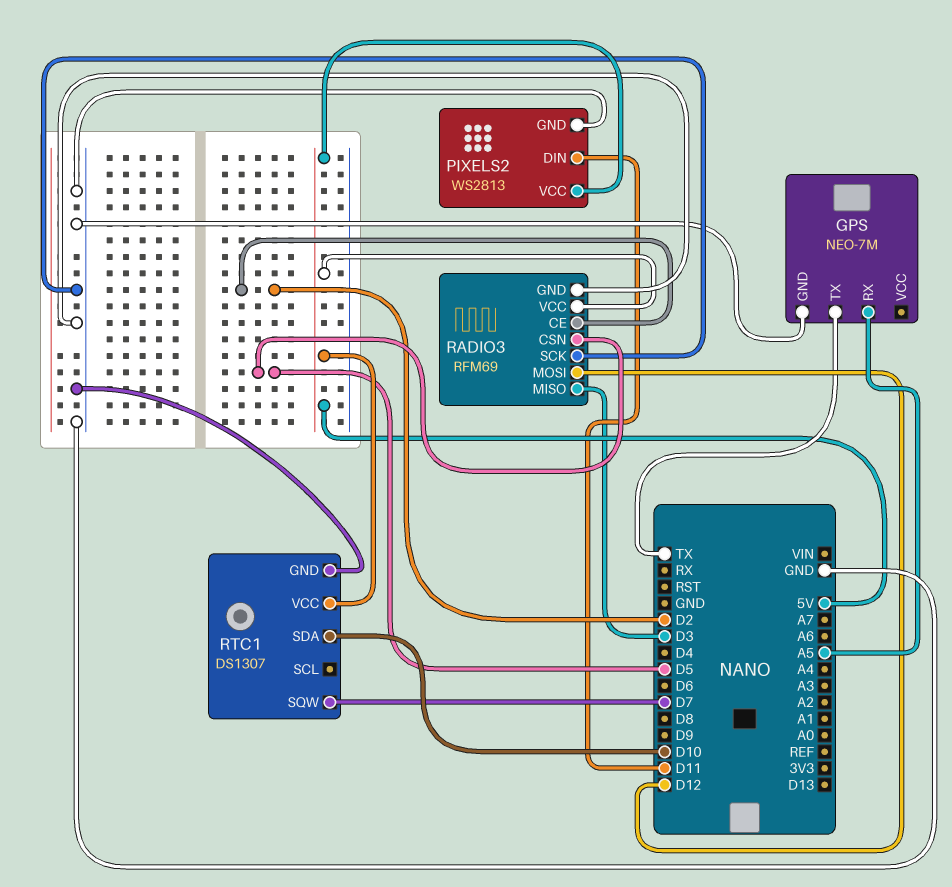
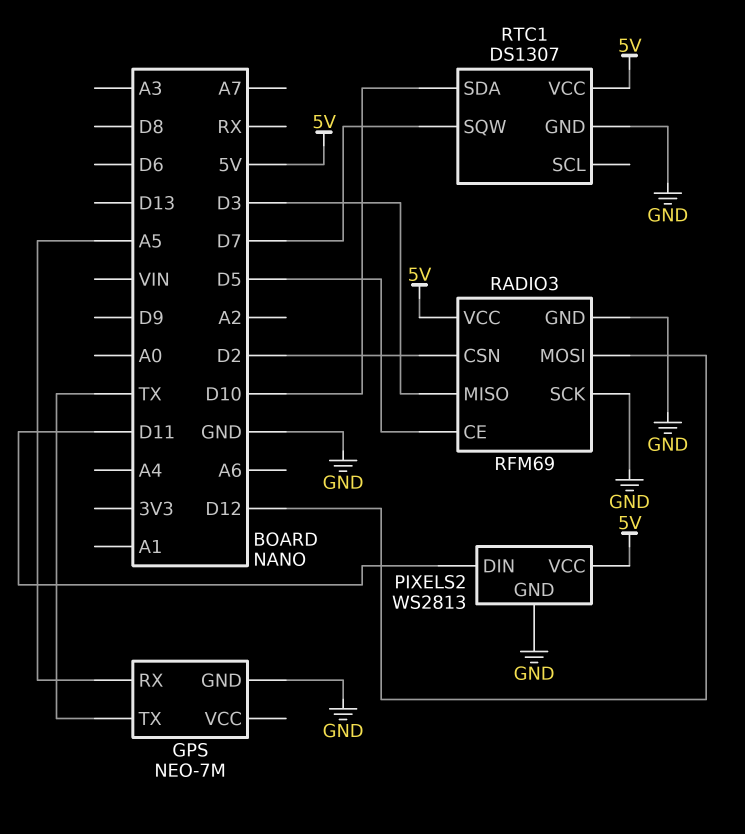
RADIO3 pin CE: D2 -> D5
RADIO3 pin CSN: D5 -> D2

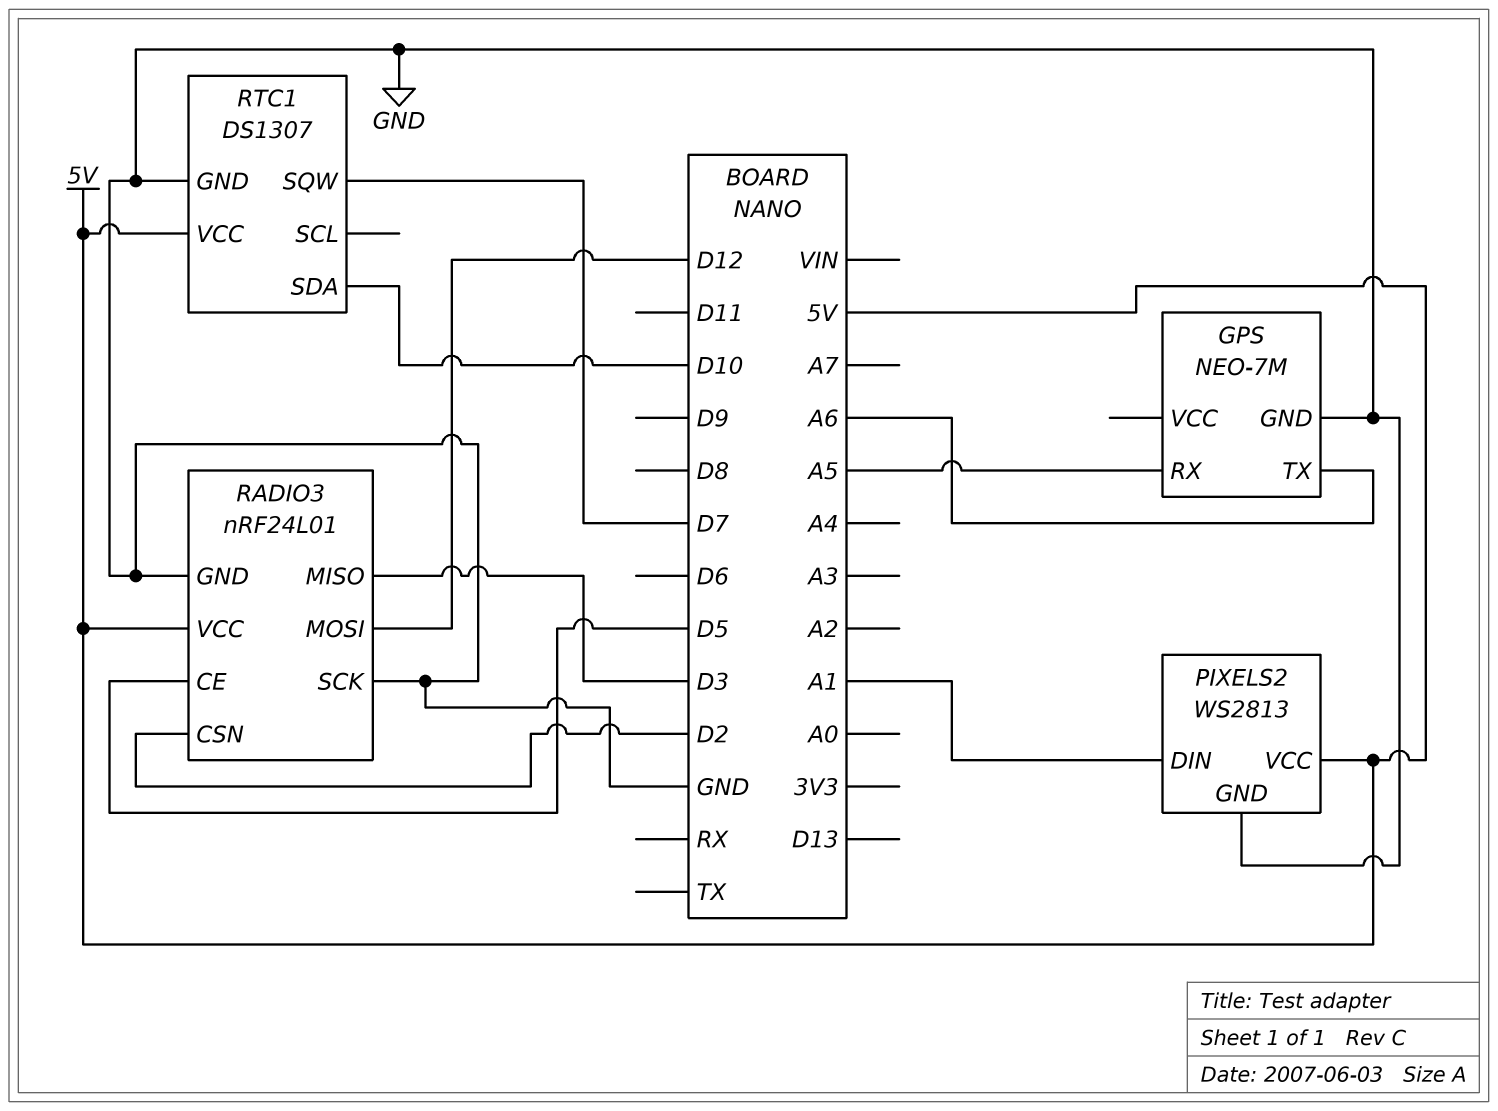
GPS pin TX: TX -> A6
PIXELS2 pin DIN: D11 -> A1
RADIO3: RFM69 -> nRF24L01

